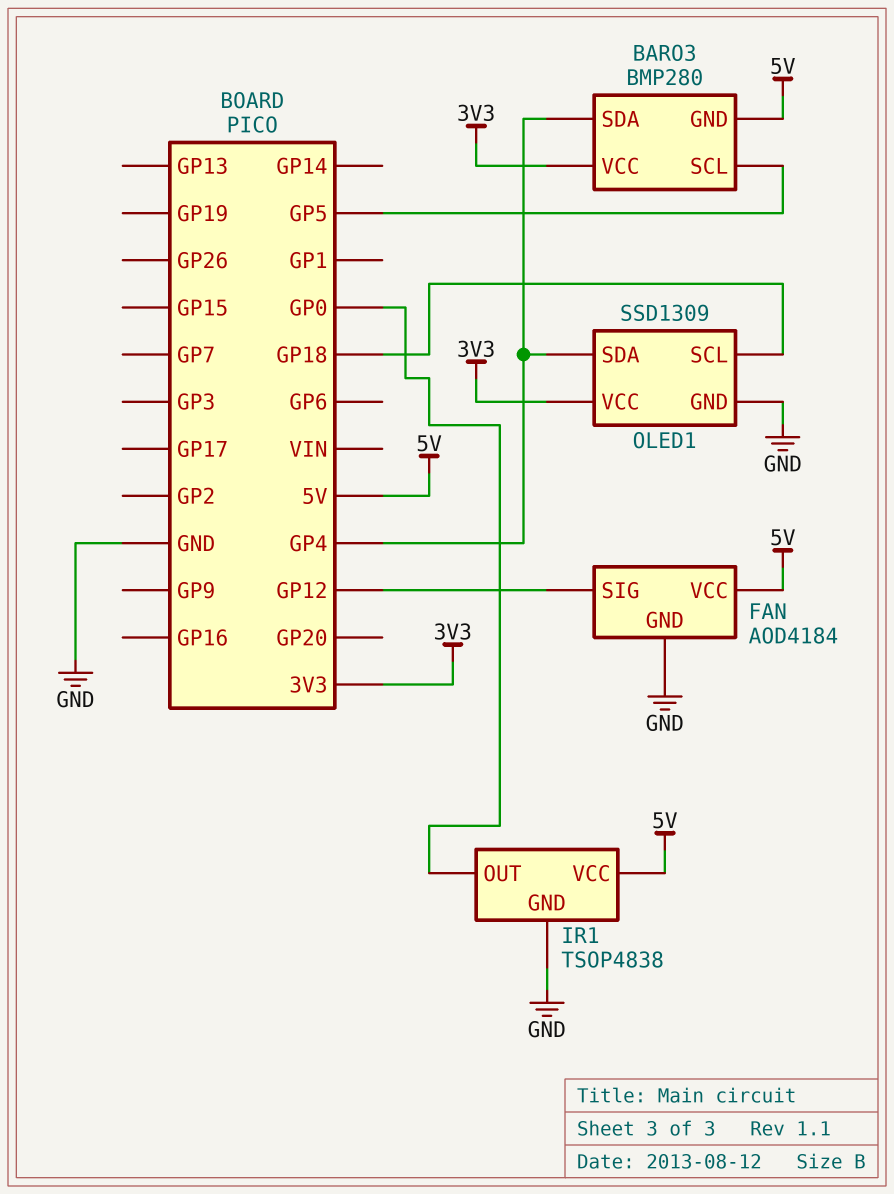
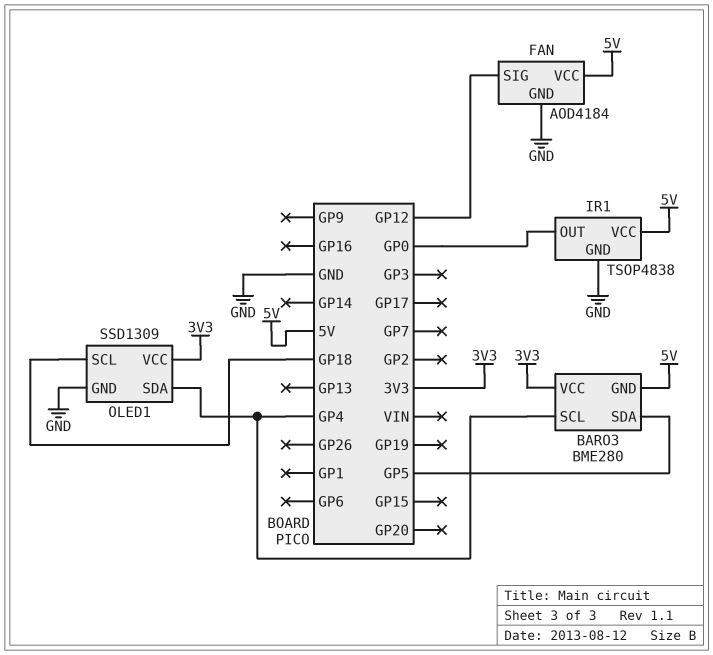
BARO3: BMP280 -> BME280
BARO3 pin SCL: GP5 -> GP4
BARO3 pin SDA: GP4 -> GP5

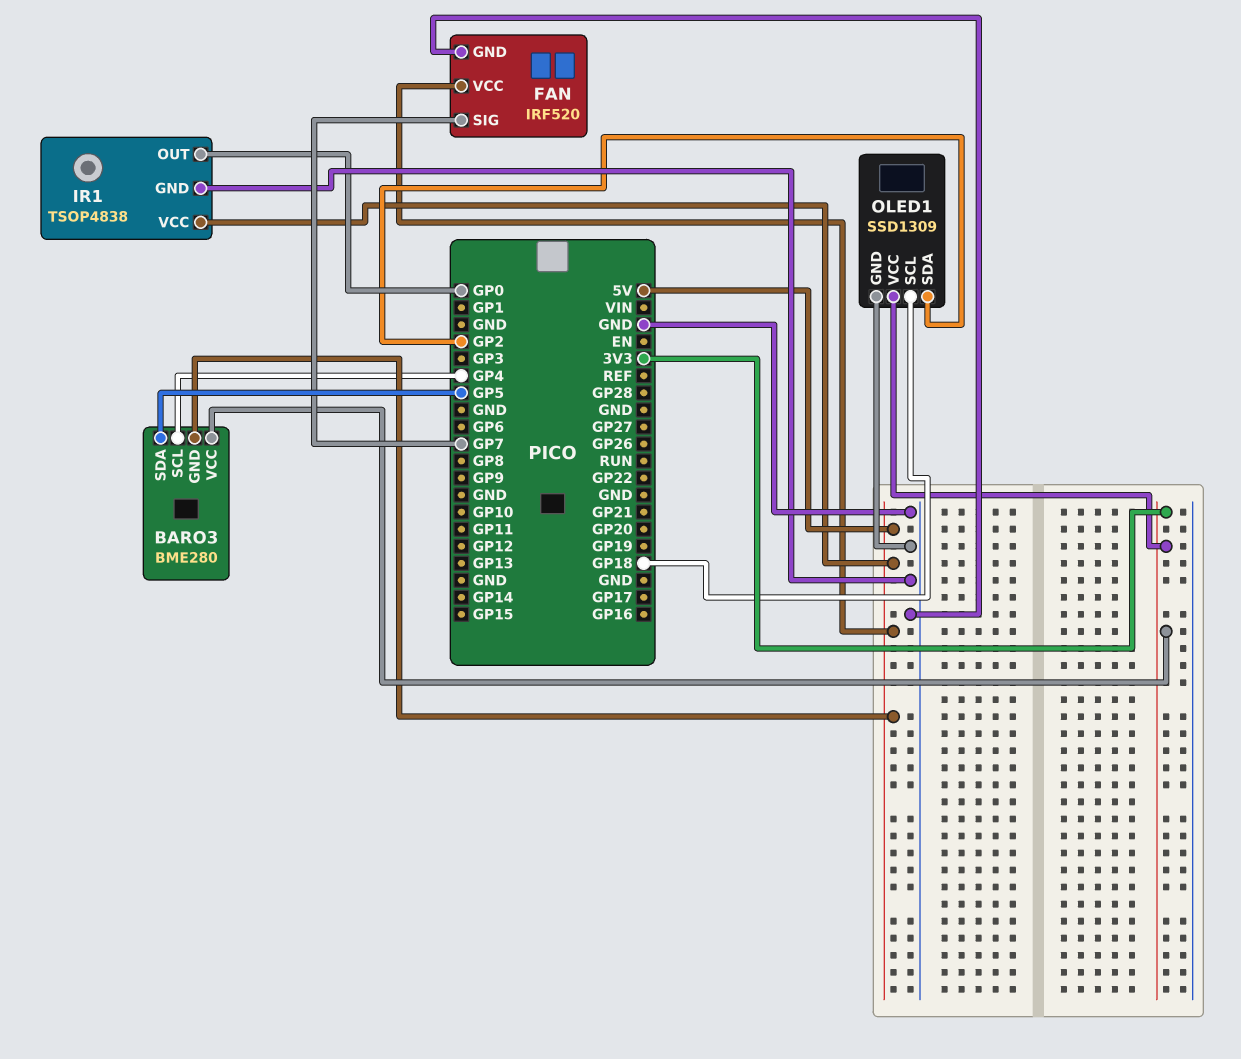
FAN: AOD4184 -> IRF520
FAN pin SIG: GP12 -> GP7
OLED1 pin SDA: GP4 -> GP2

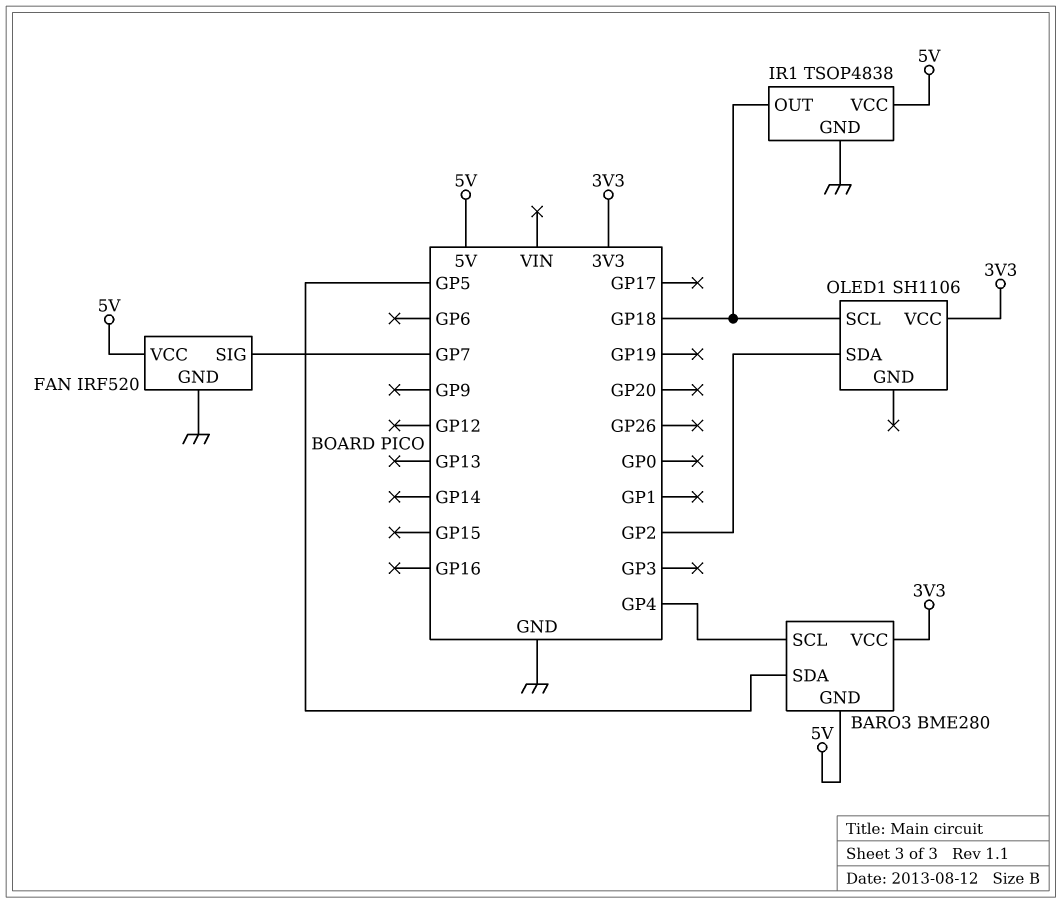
IR1 pin OUT: GP0 -> GP18
OLED1: SSD1309 -> SH1106
OLED1 pin GND: GND -> none

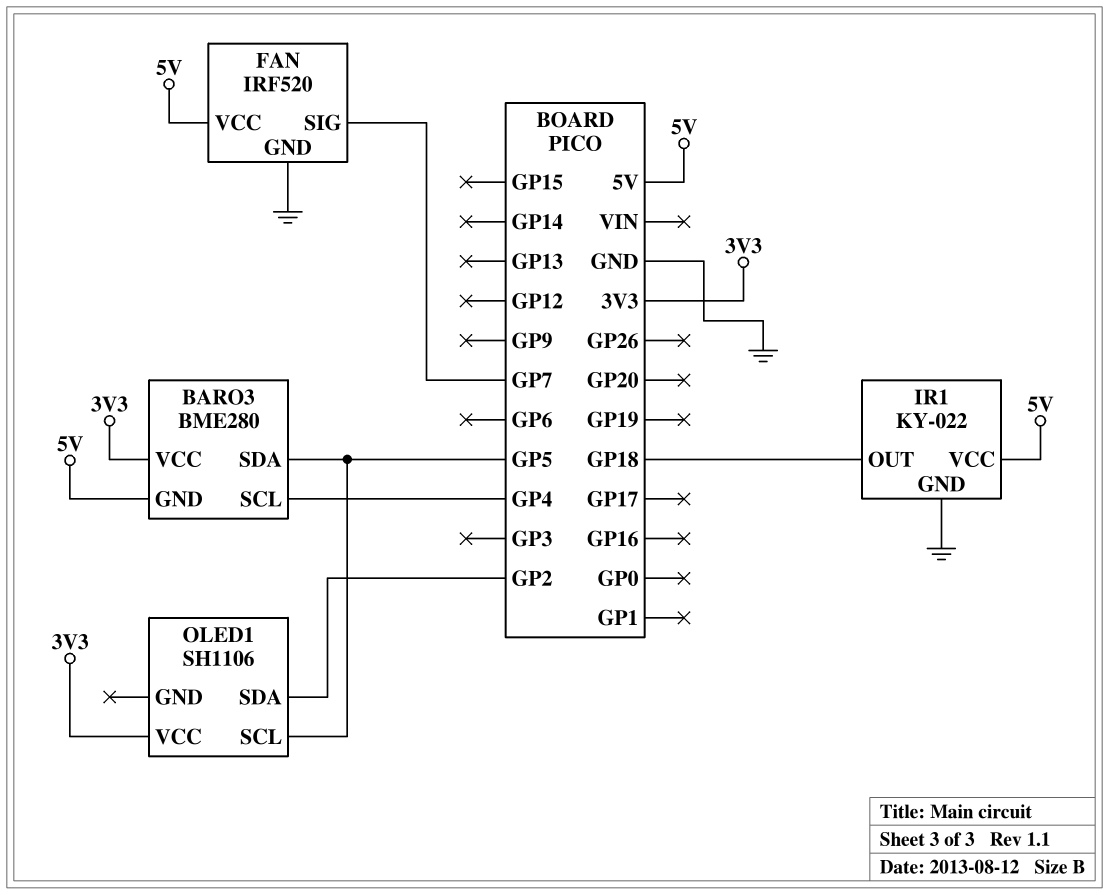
IR1: TSOP4838 -> KY-022
OLED1 pin SCL: GP18 -> GP5

